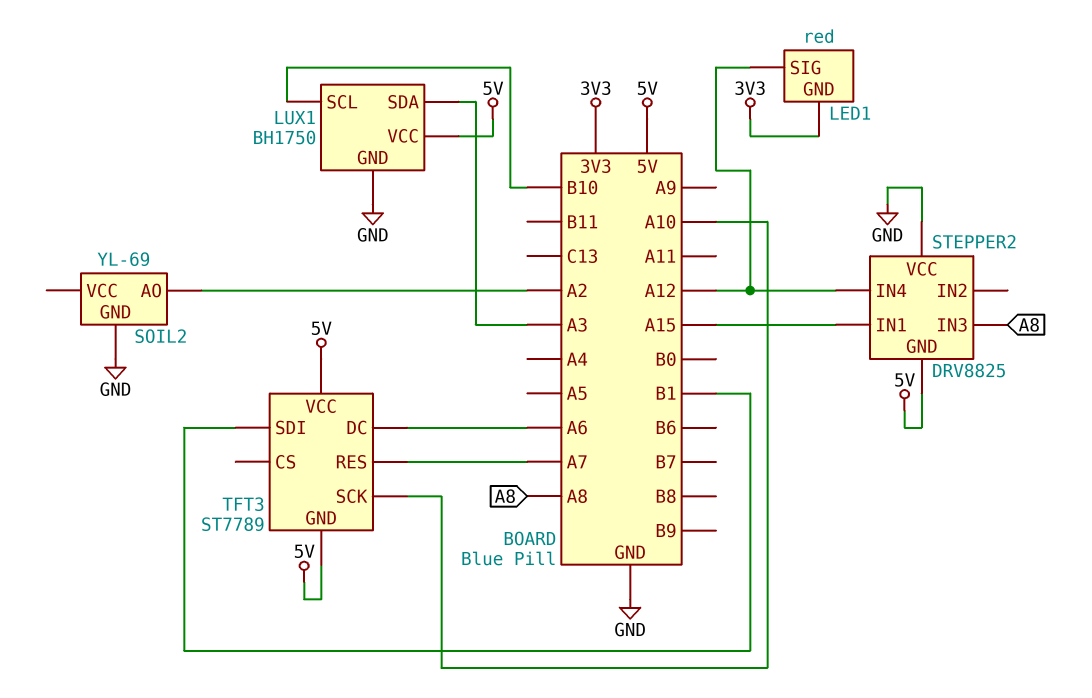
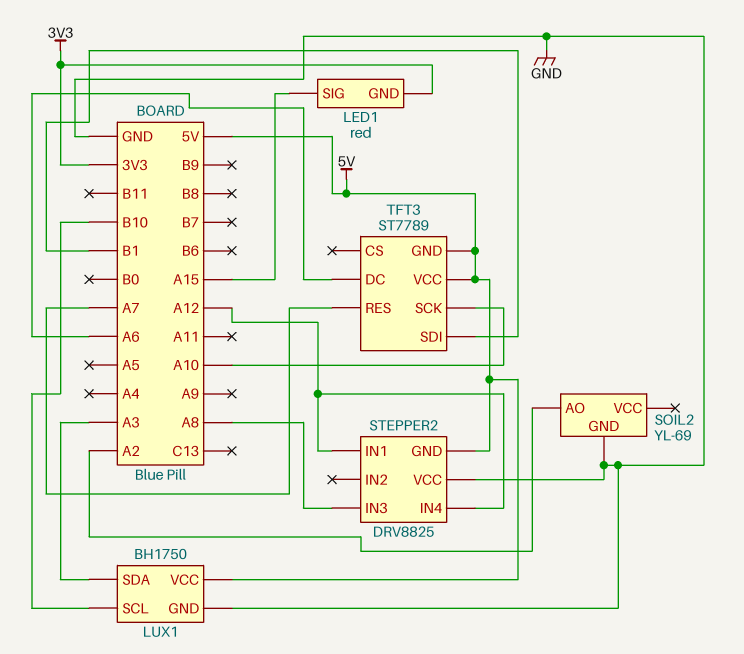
LED1 pin SIG: A12 -> A15
STEPPER2 pin IN1: A15 -> A12

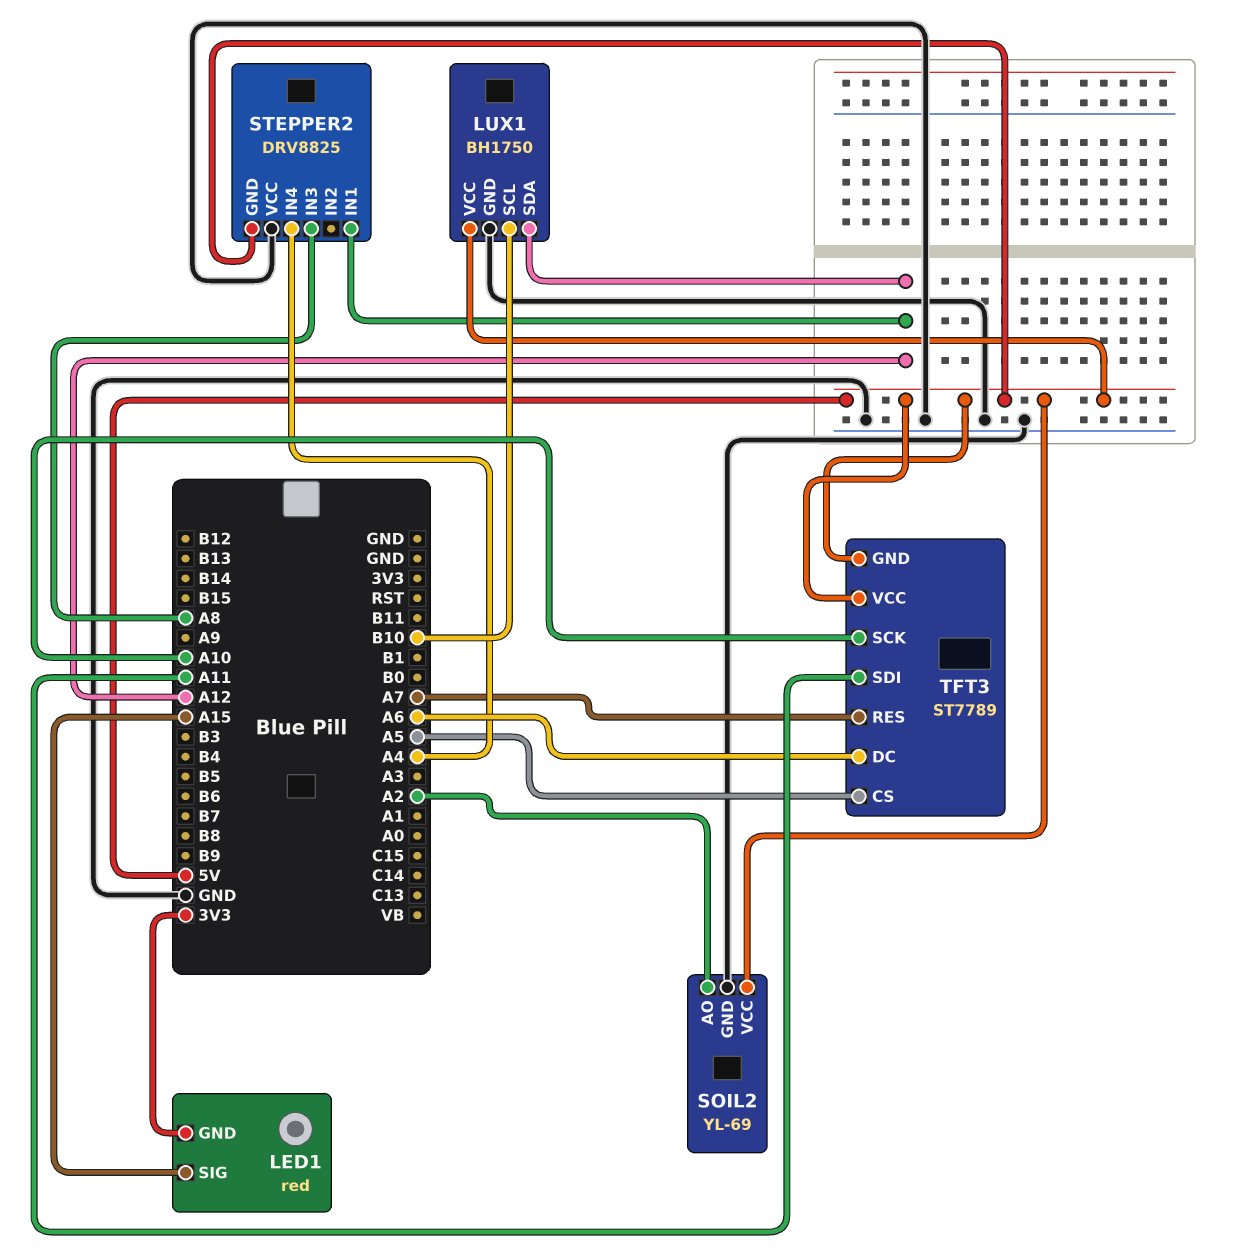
LUX1 pin SDA: A3 -> A12
SOIL2 pin VCC: none -> 5V
STEPPER2 pin IN4: A12 -> A4
TFT3 pin CS: none -> A5
TFT3 pin SDI: B1 -> A11

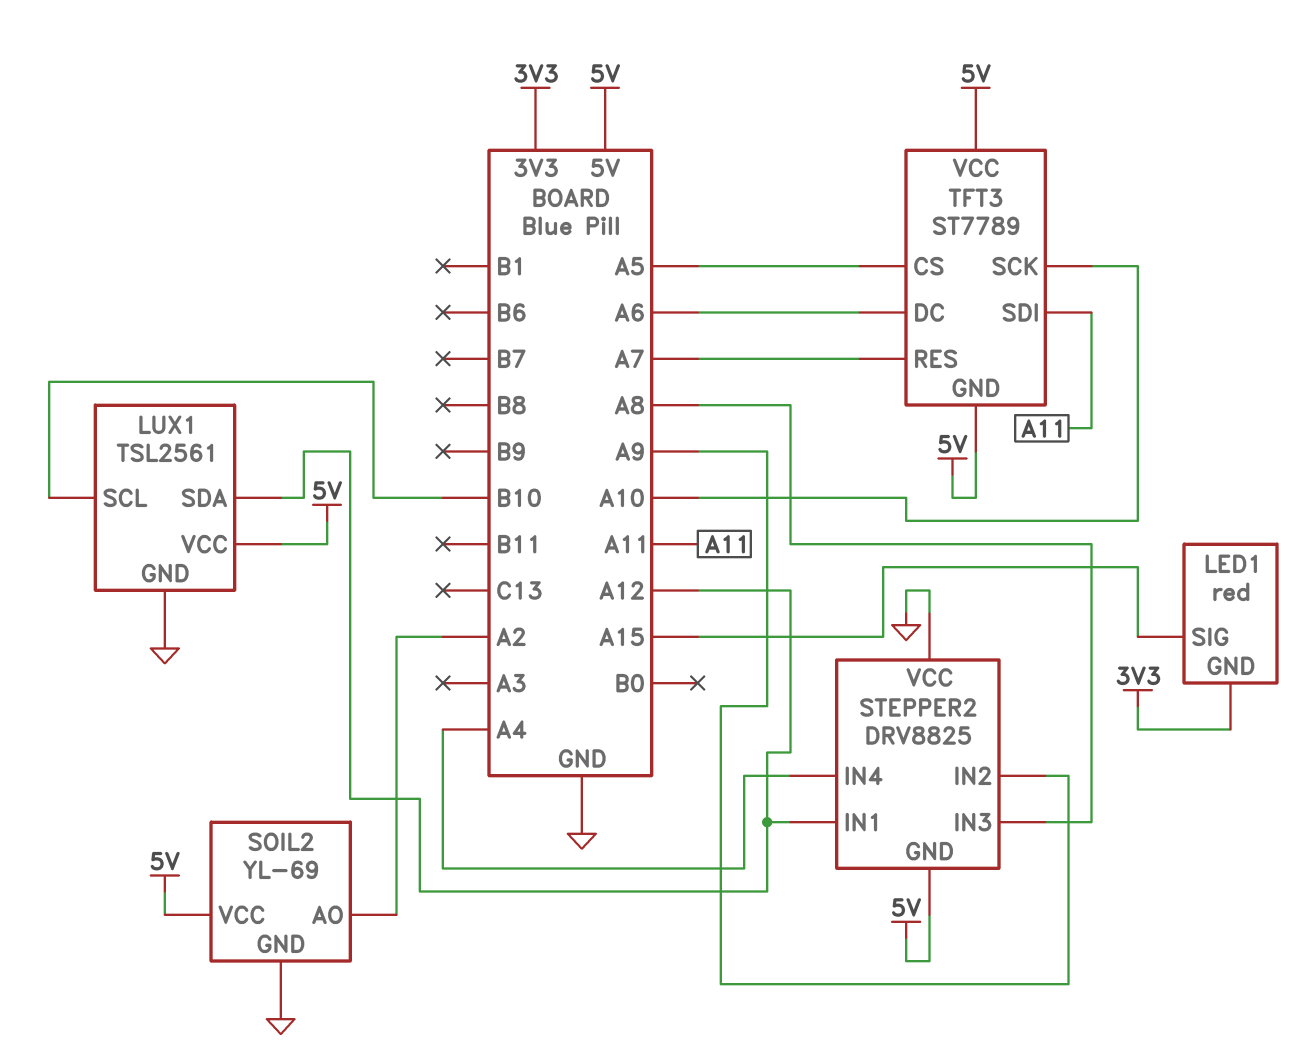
LUX1: BH1750 -> TSL2561
STEPPER2 pin IN2: none -> A9

